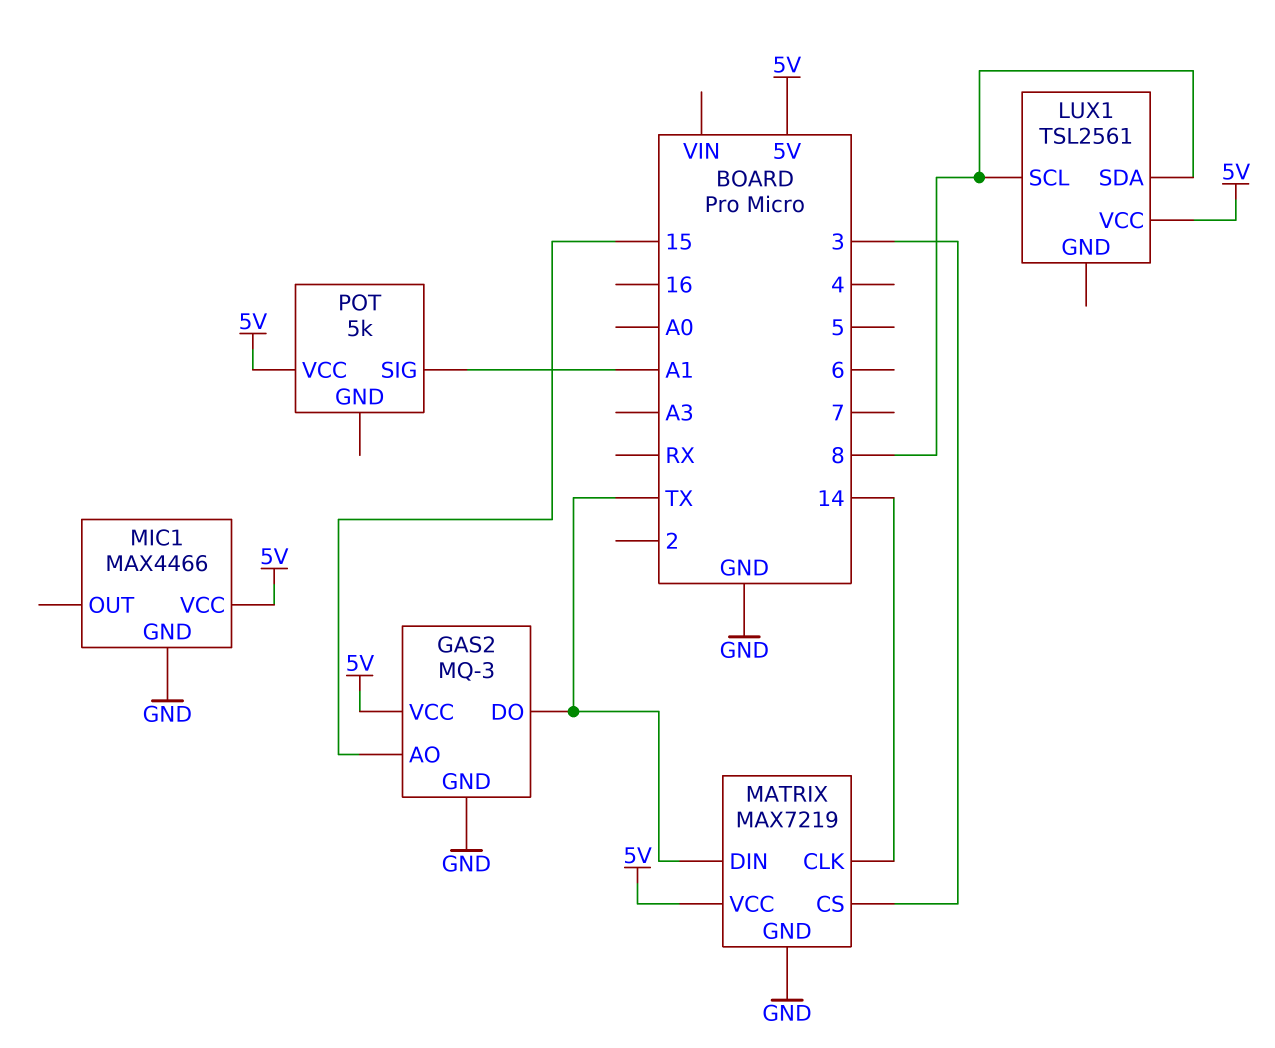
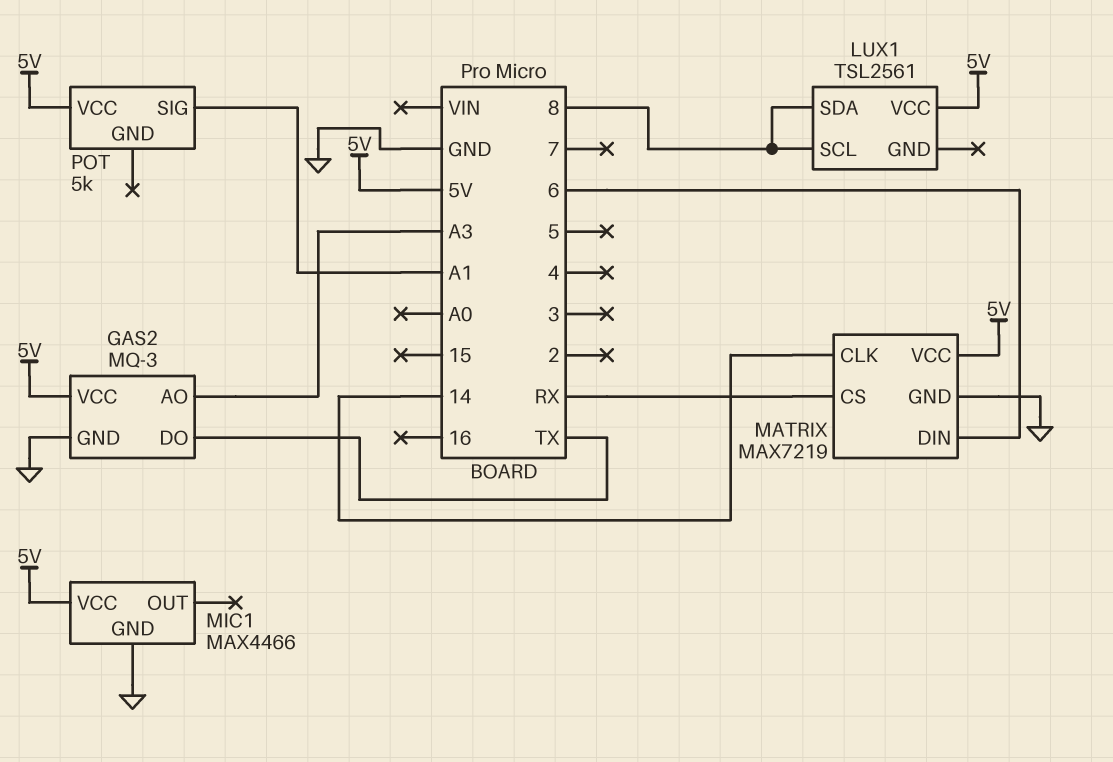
GAS2 pin AO: 15 -> A3
MATRIX pin CS: 3 -> RX
MATRIX pin DIN: TX -> 6

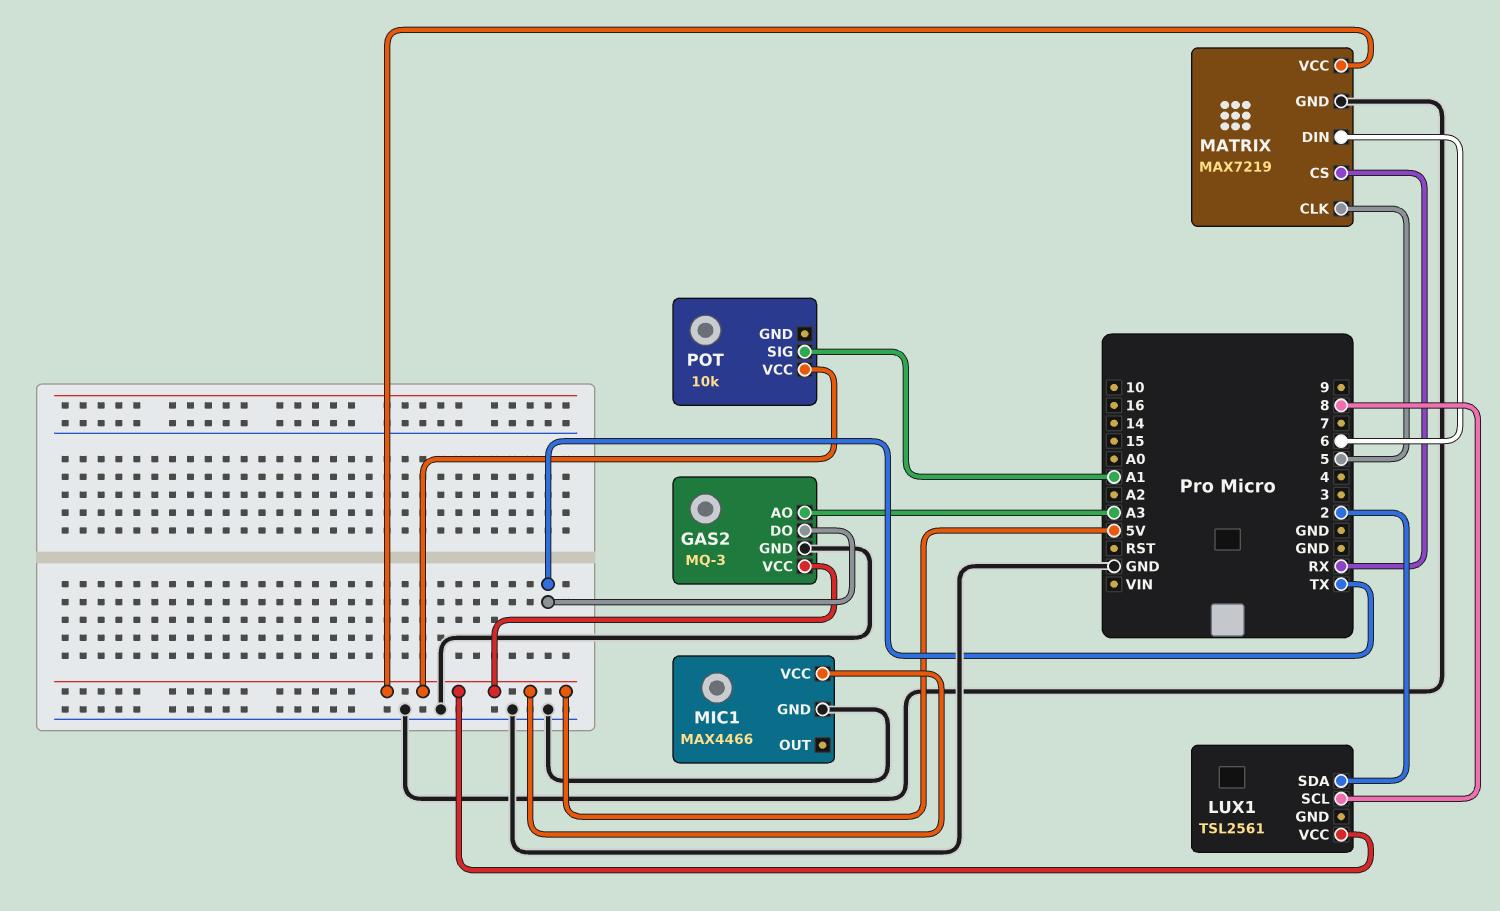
LUX1 pin SDA: 8 -> 2
MATRIX pin CLK: 14 -> 5
POT: 5k -> 10k

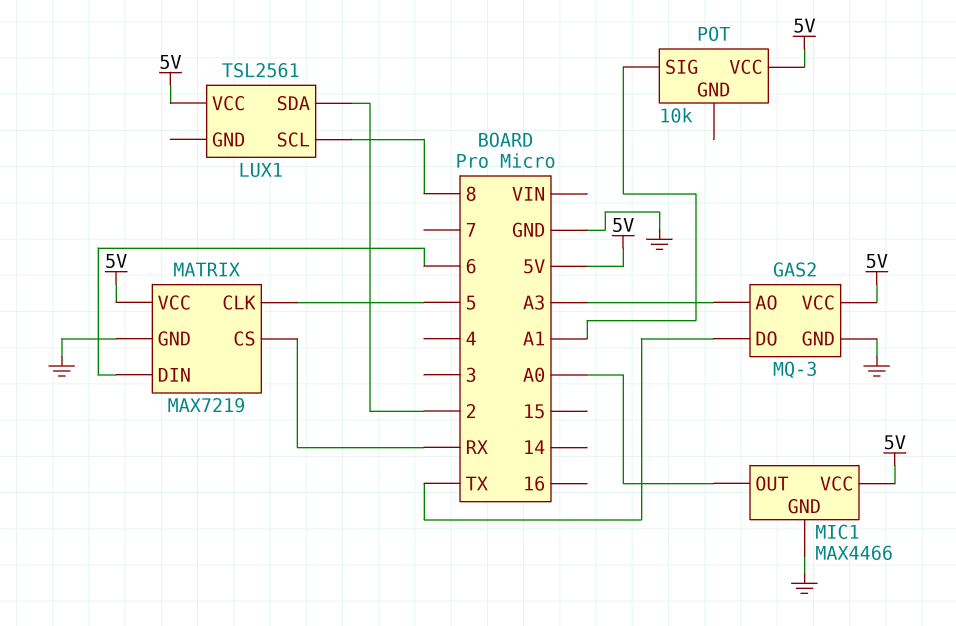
MIC1 pin OUT: none -> A0

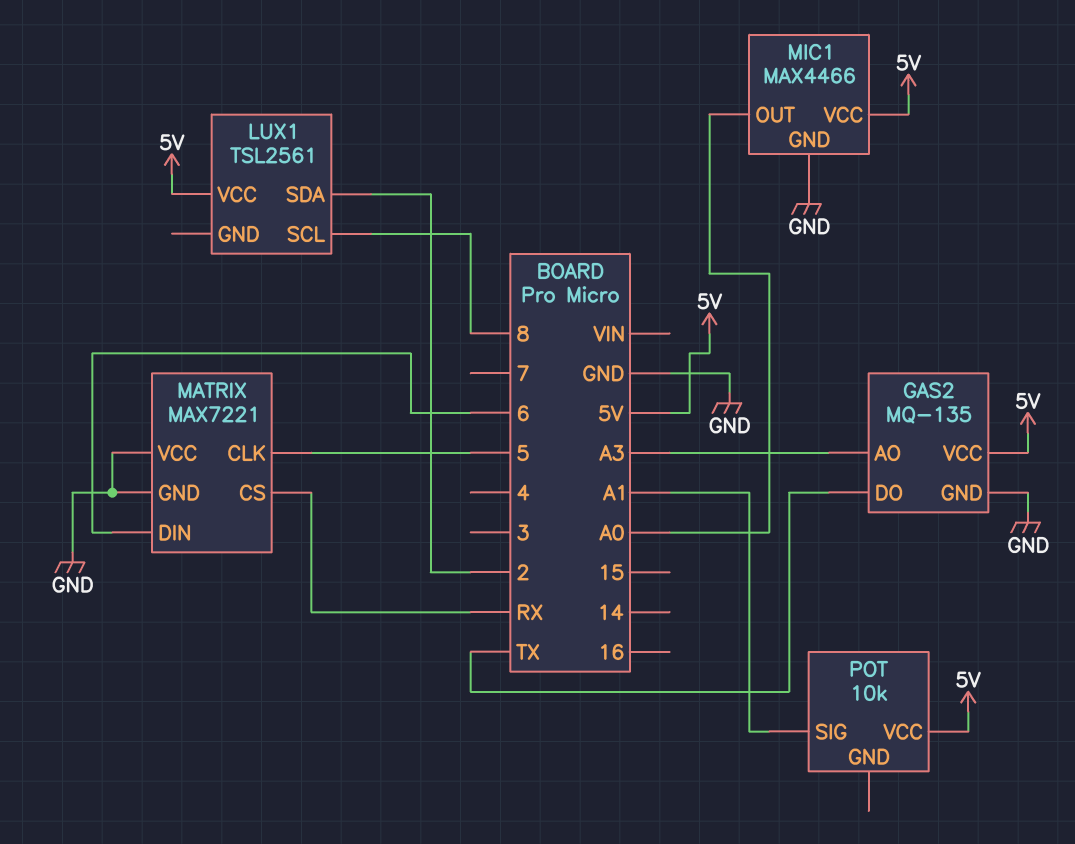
GAS2: MQ-3 -> MQ-135
MATRIX: MAX7219 -> MAX7221
MATRIX pin VCC: 5V -> GND

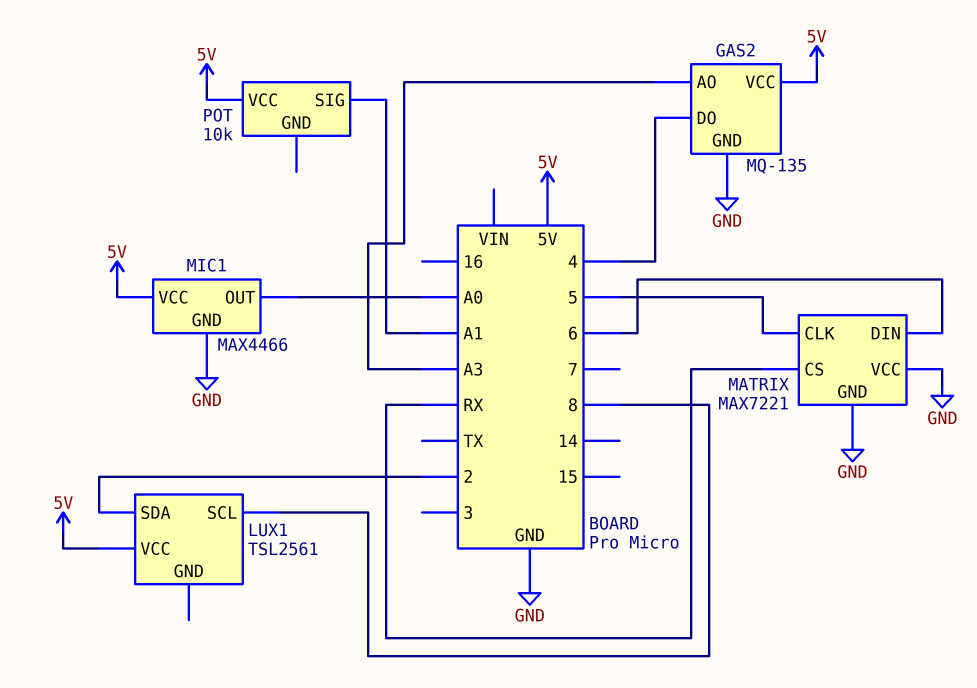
GAS2 pin DO: TX -> 4

